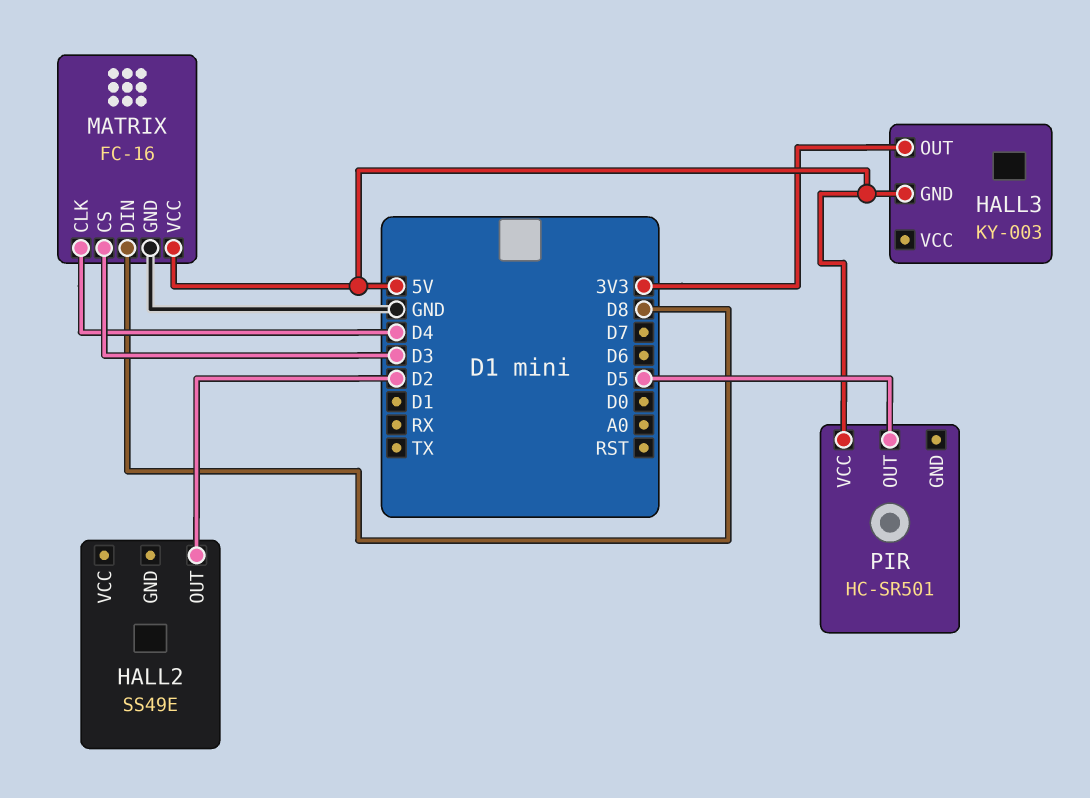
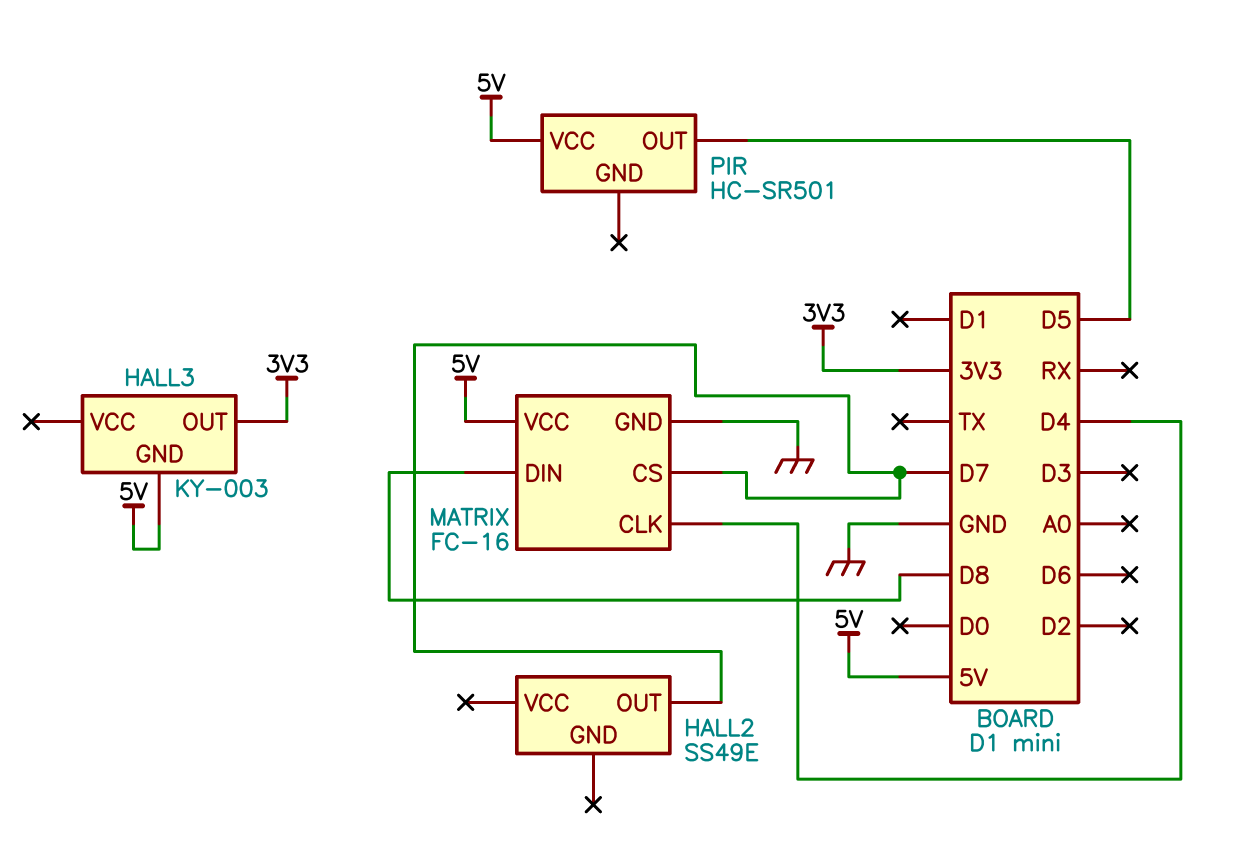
HALL2 pin OUT: D2 -> D7
MATRIX pin CS: D3 -> D7

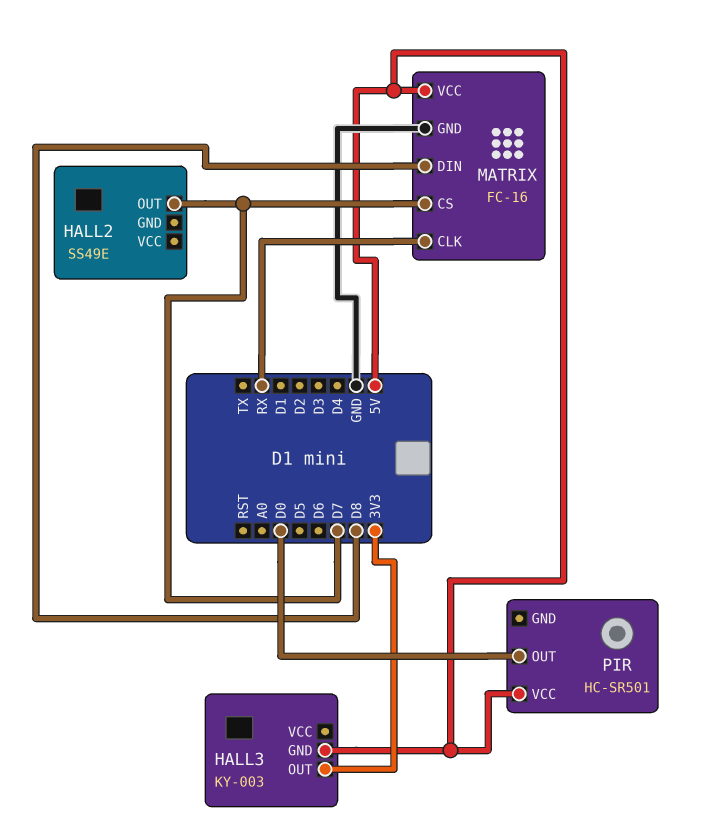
MATRIX pin CLK: D4 -> RX
PIR pin OUT: D5 -> D0

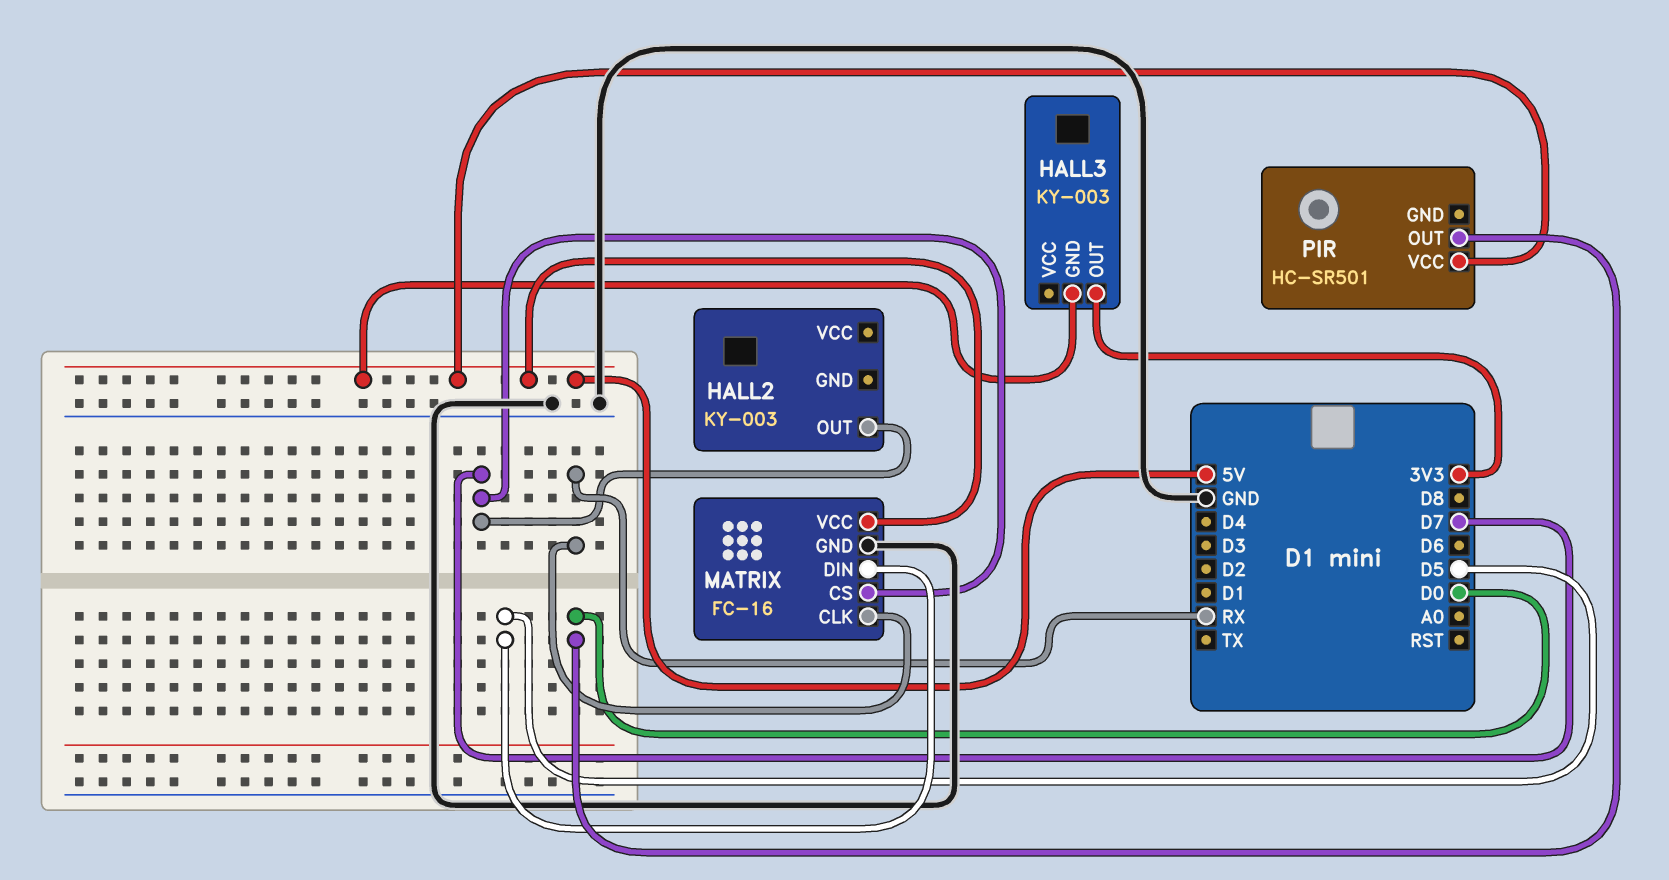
HALL2: SS49E -> KY-003
MATRIX pin DIN: D8 -> D5

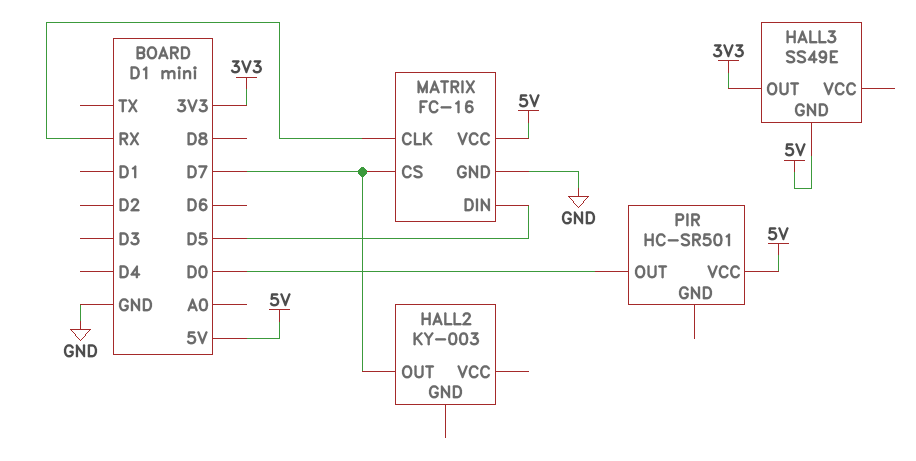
HALL3: KY-003 -> SS49E

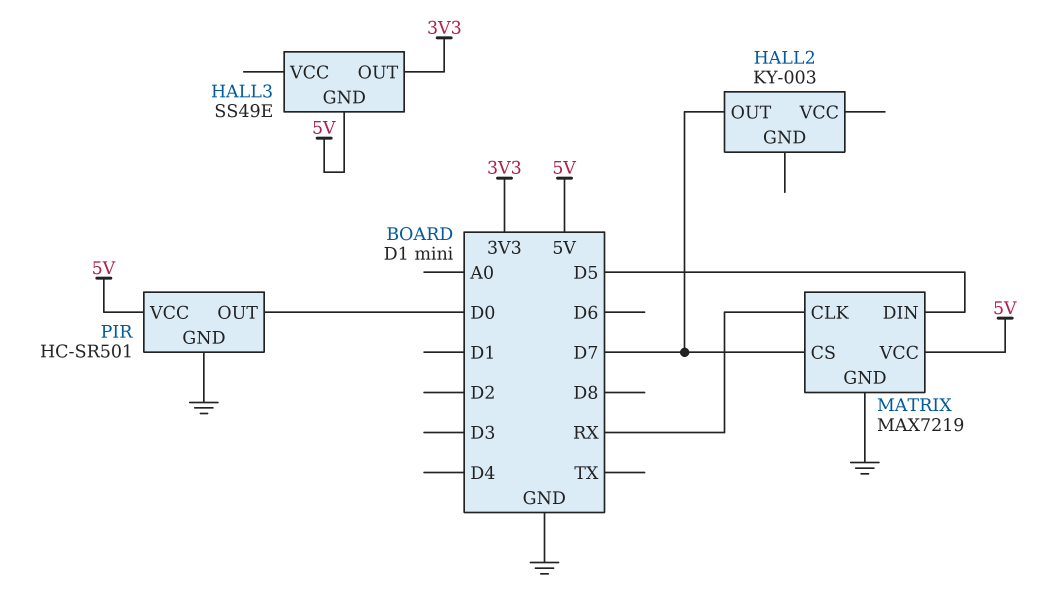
MATRIX: FC-16 -> MAX7219
PIR pin GND: none -> GND

